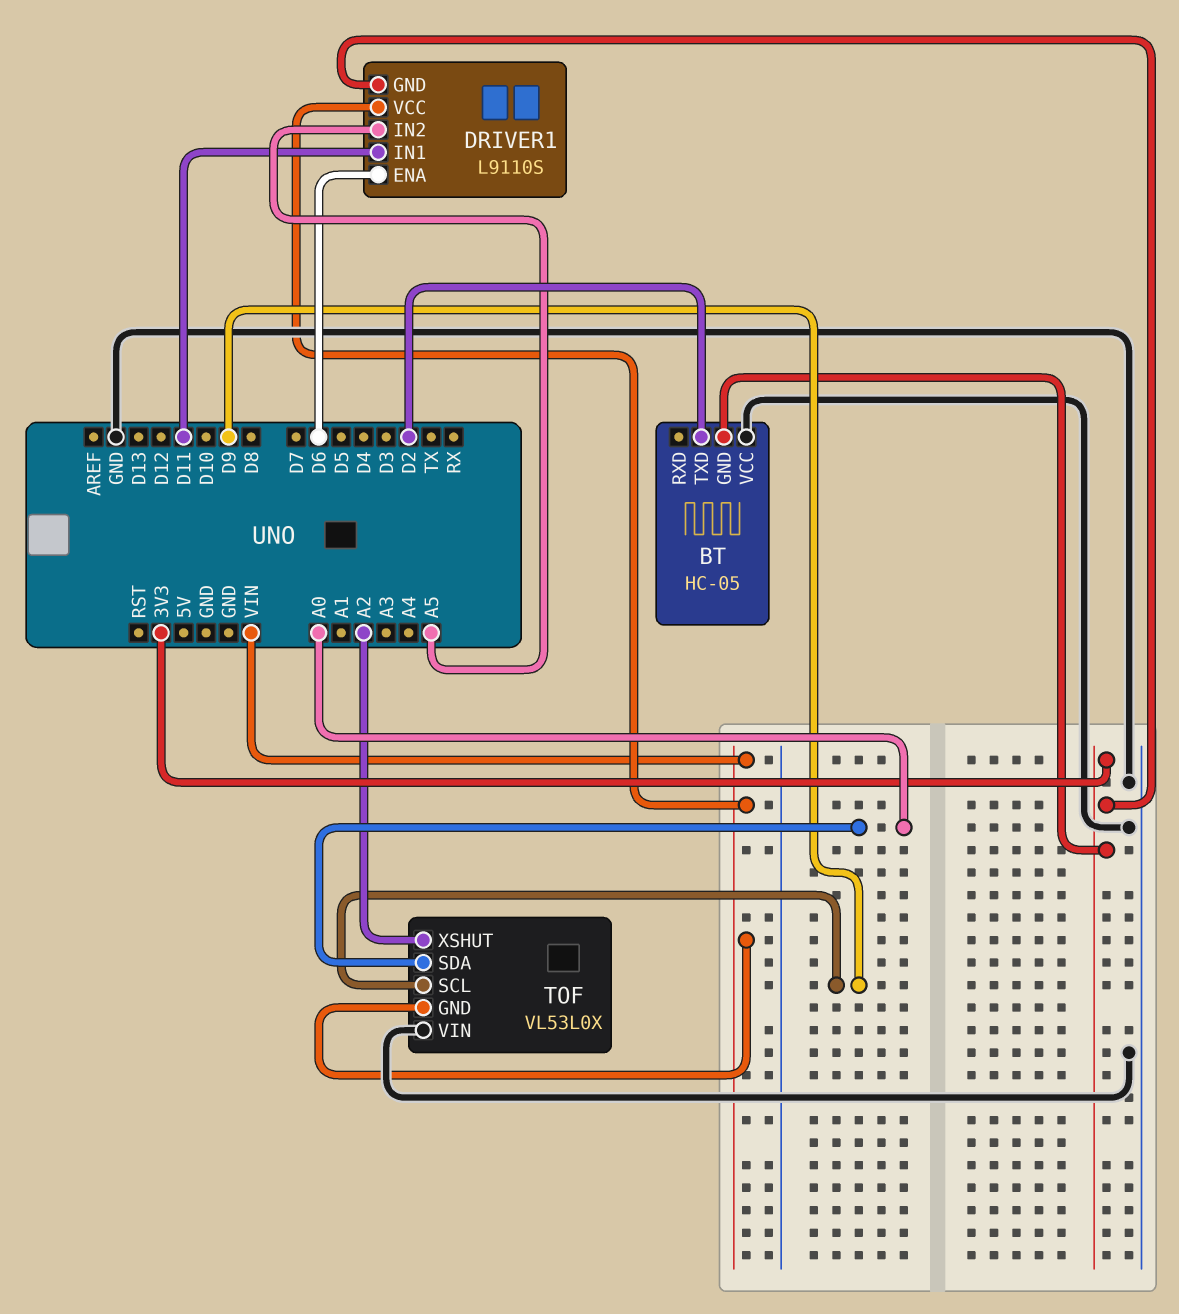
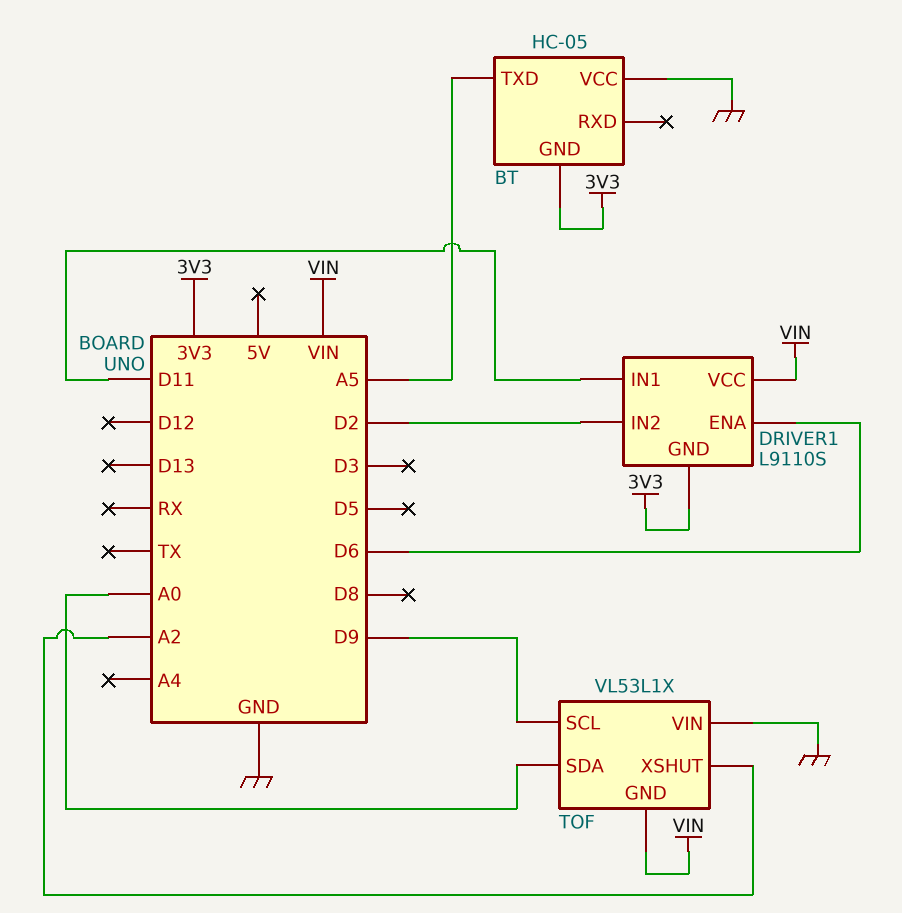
BT pin TXD: D2 -> A5
DRIVER1 pin IN2: A5 -> D2
TOF: VL53L0X -> VL53L1X

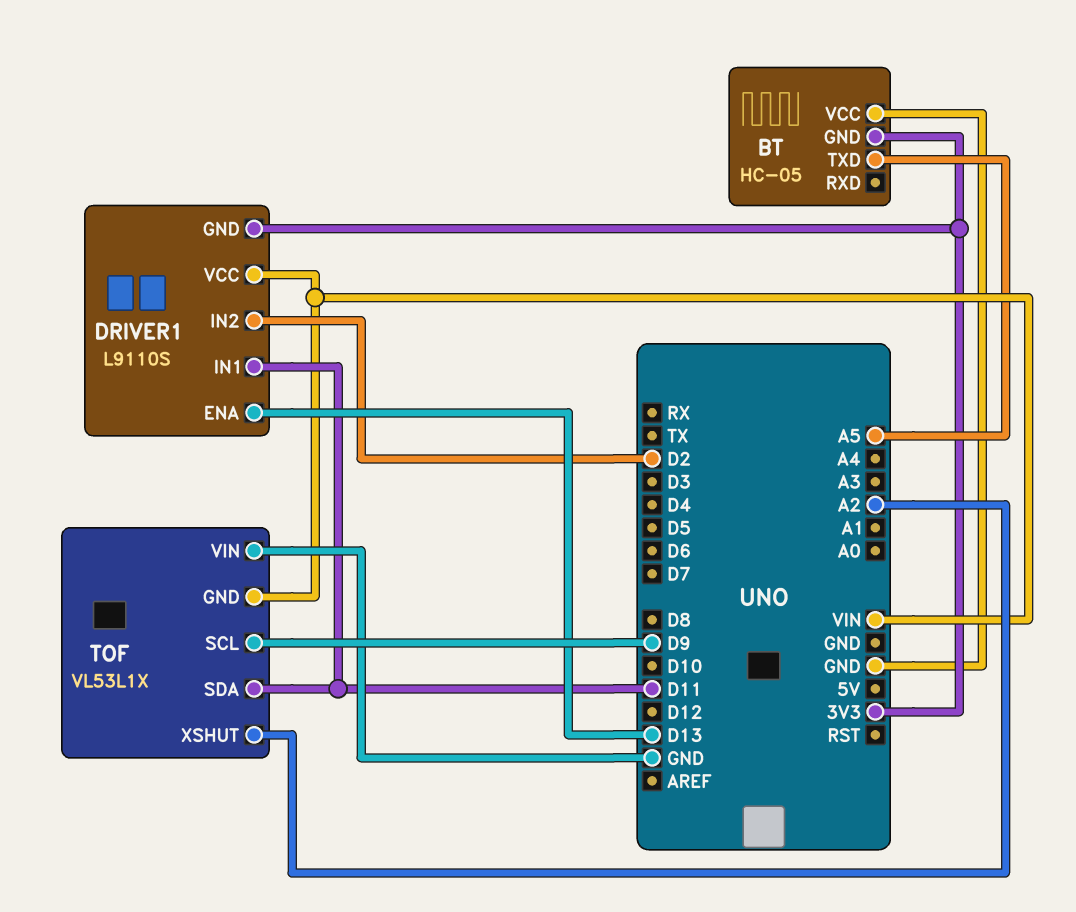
DRIVER1 pin ENA: D6 -> D13
TOF pin SDA: A0 -> D11

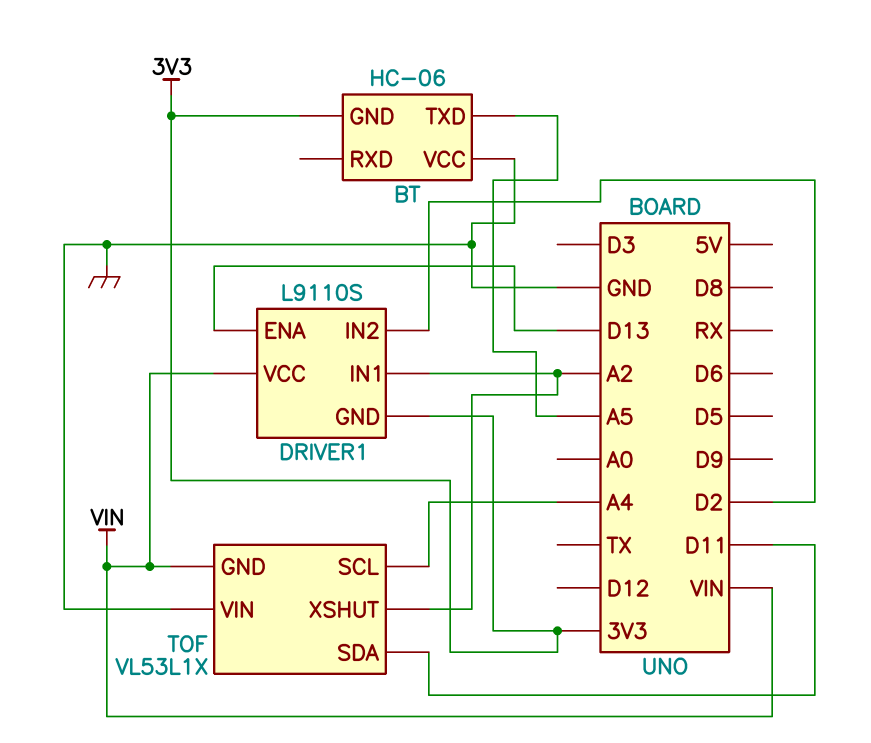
BT: HC-05 -> HC-06
DRIVER1 pin IN1: D11 -> A2
TOF pin SCL: D9 -> A4

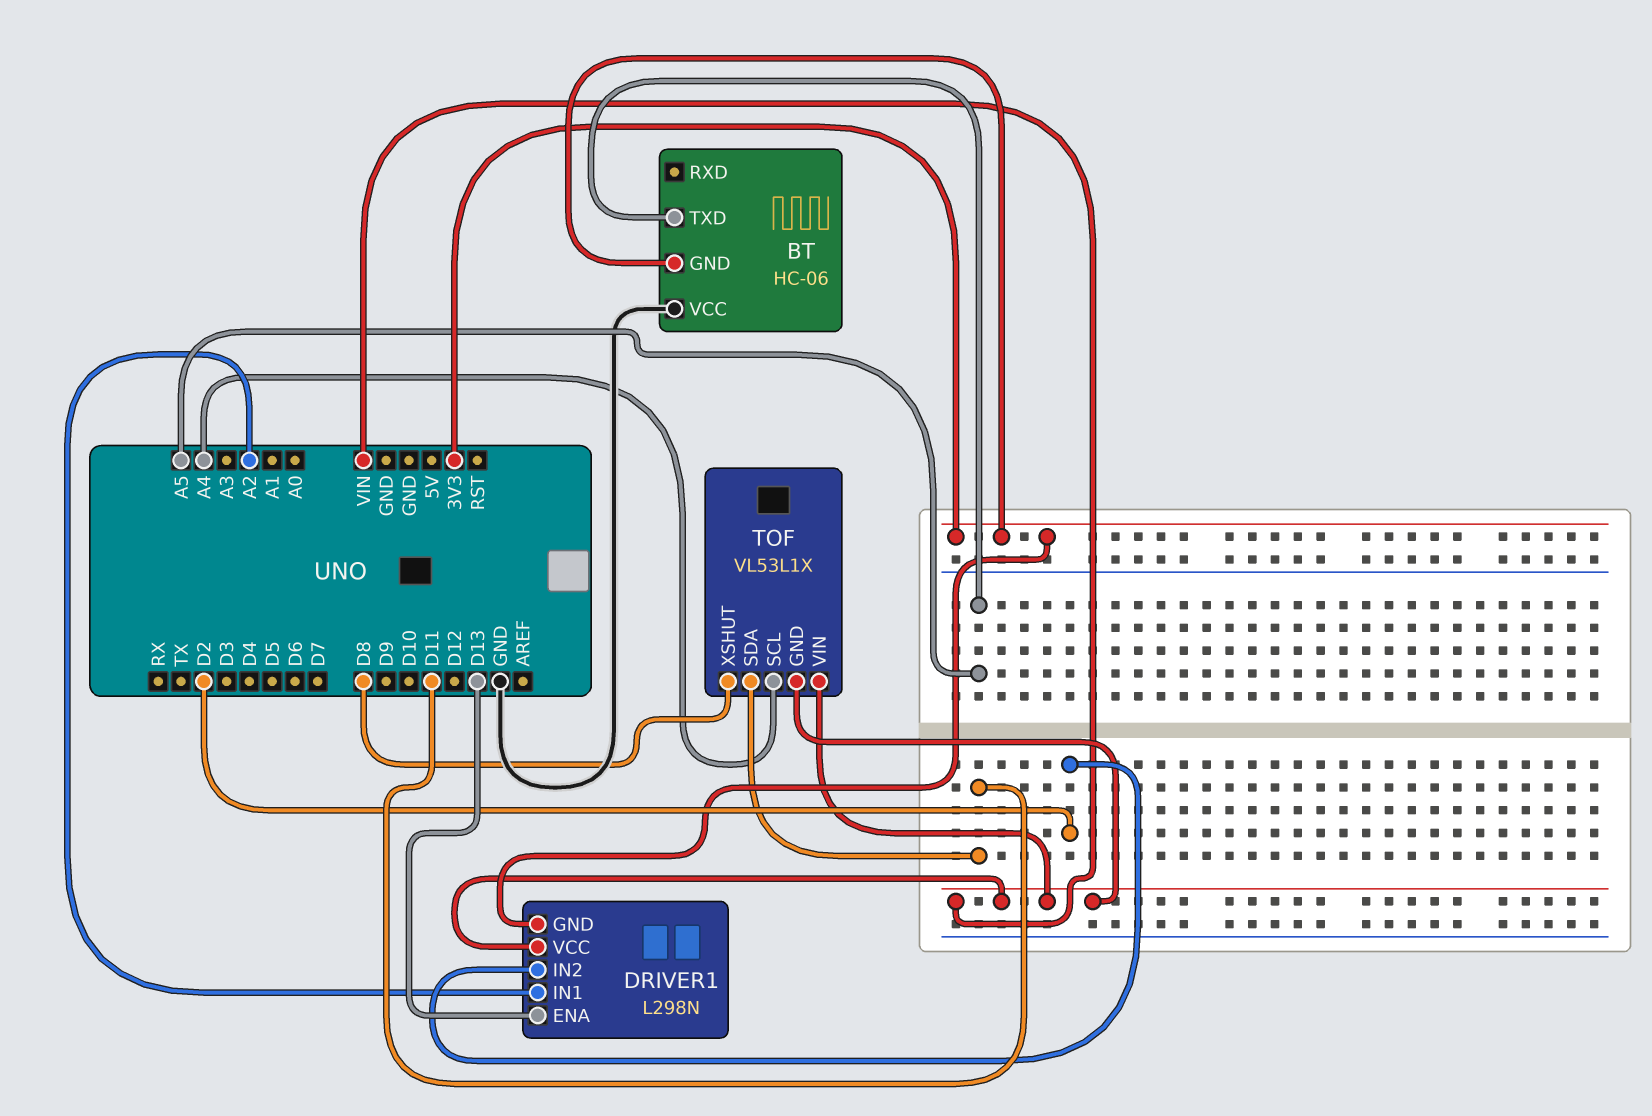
DRIVER1: L9110S -> L298N
TOF pin VIN: GND -> VIN
TOF pin XSHUT: A2 -> D8

